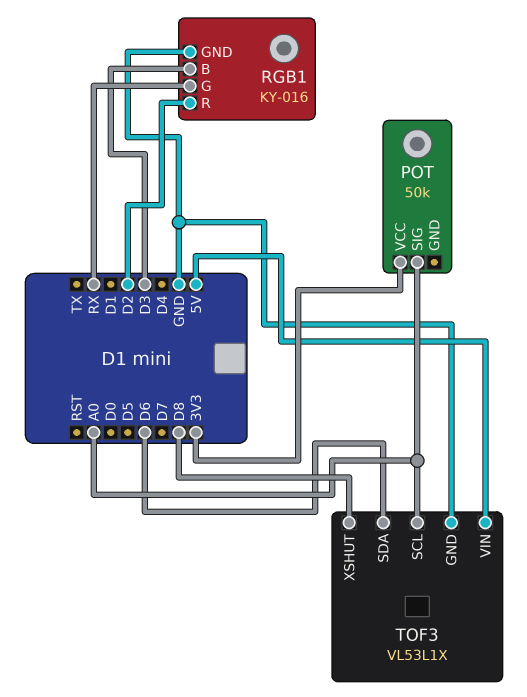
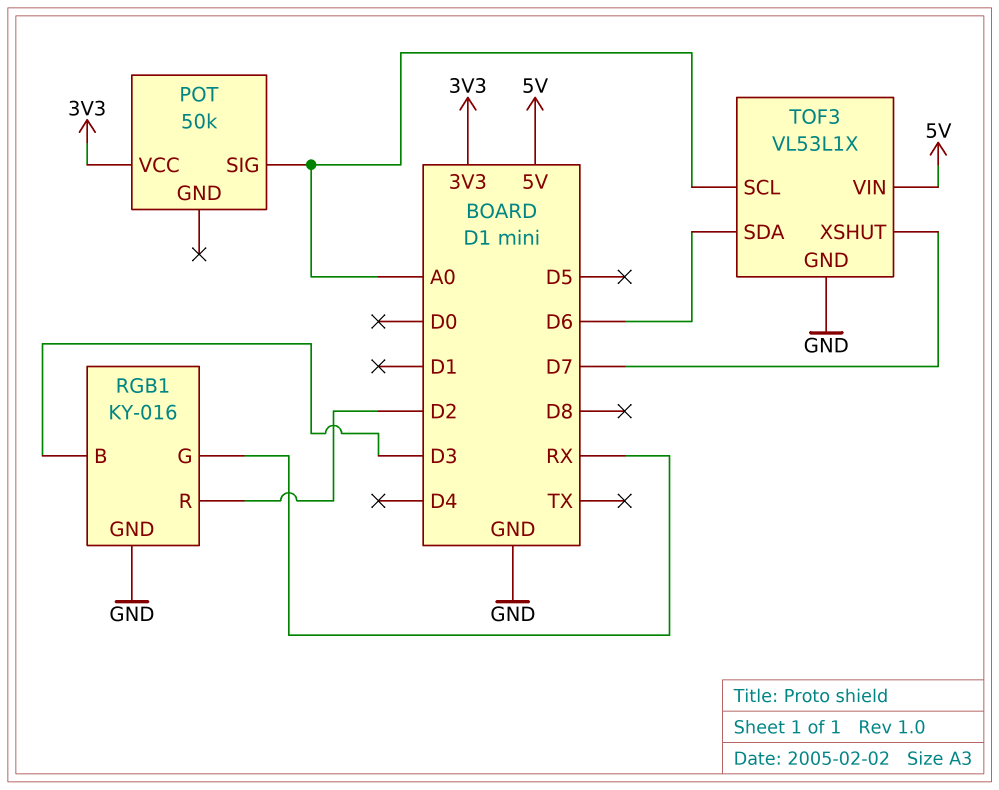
TOF3 pin XSHUT: D8 -> D7

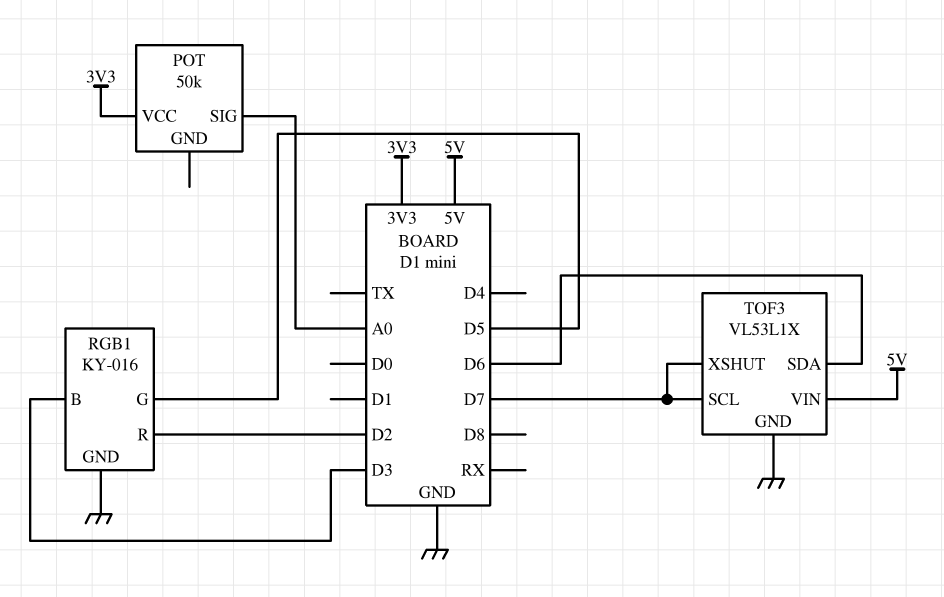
RGB1 pin G: RX -> D5
TOF3 pin SCL: A0 -> D7

